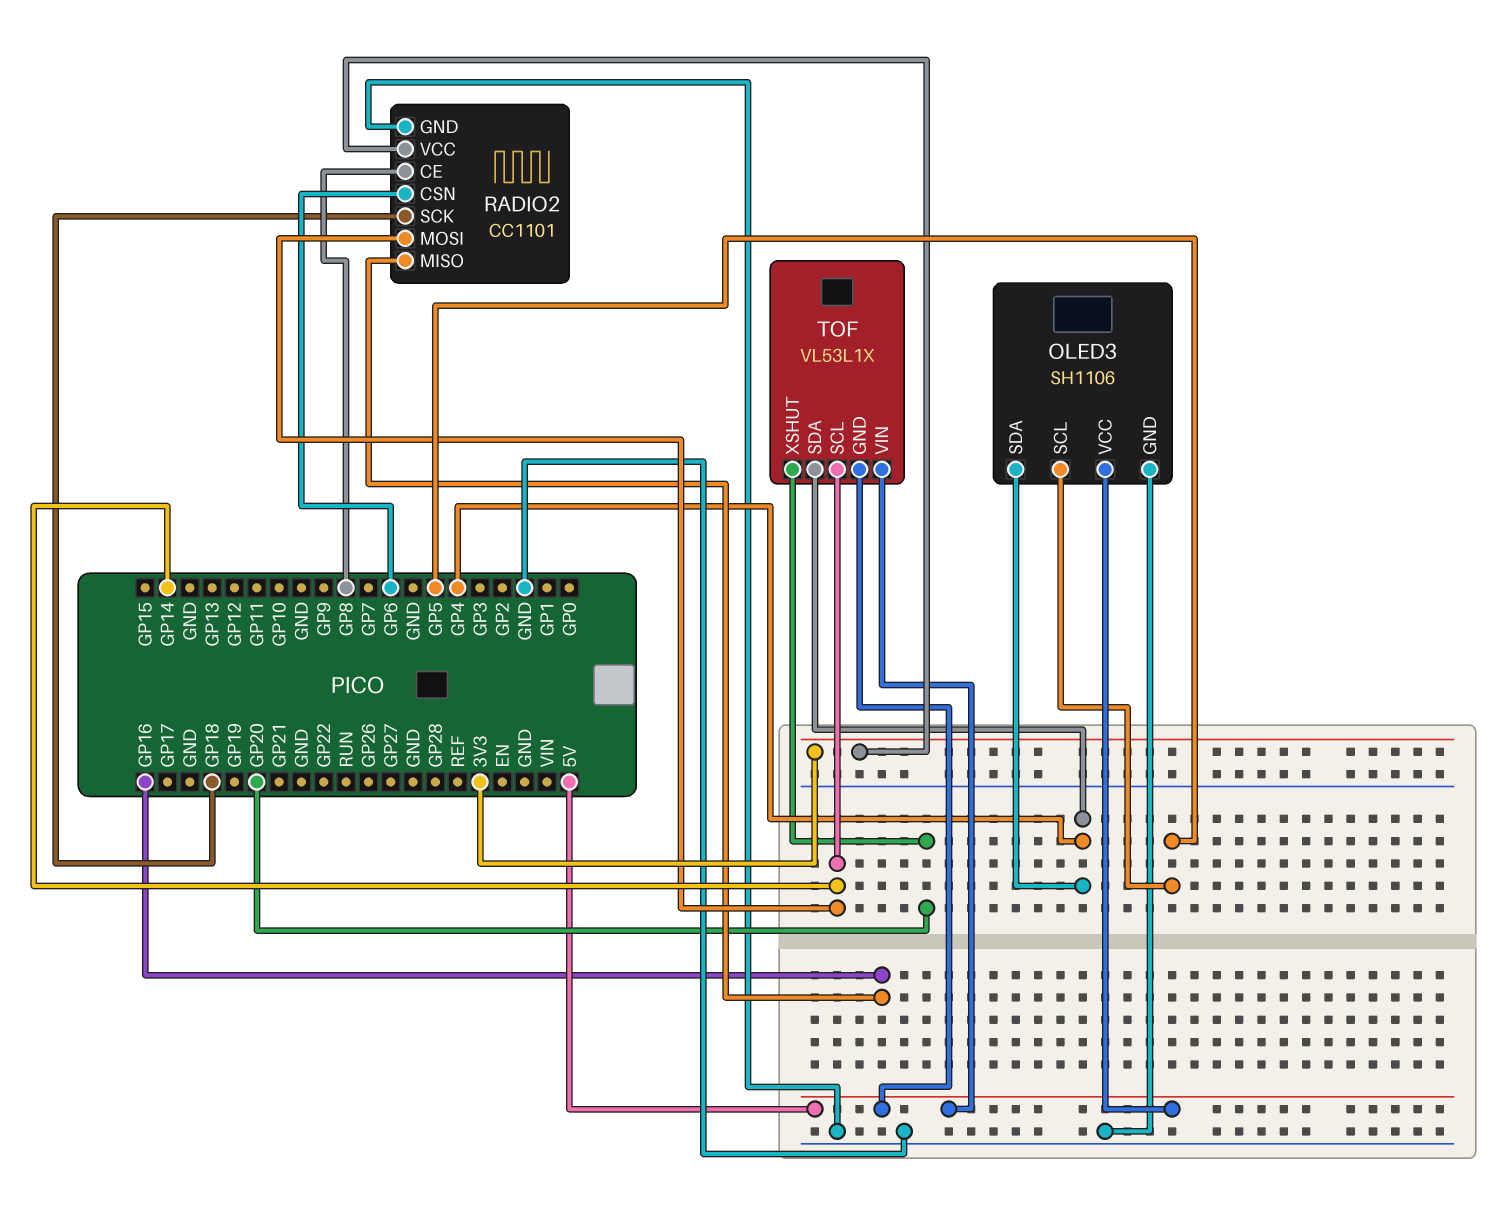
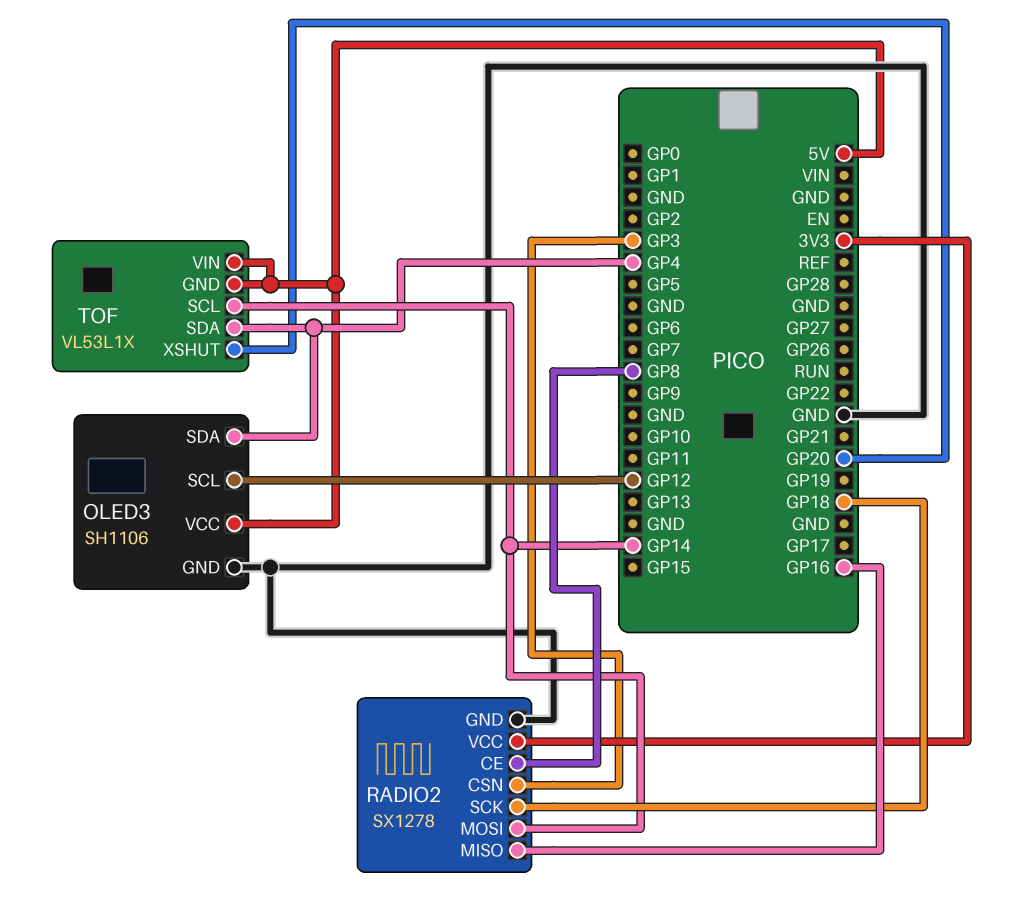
OLED3 pin SCL: GP5 -> GP12
RADIO2: CC1101 -> SX1278
RADIO2 pin CSN: GP6 -> GP3

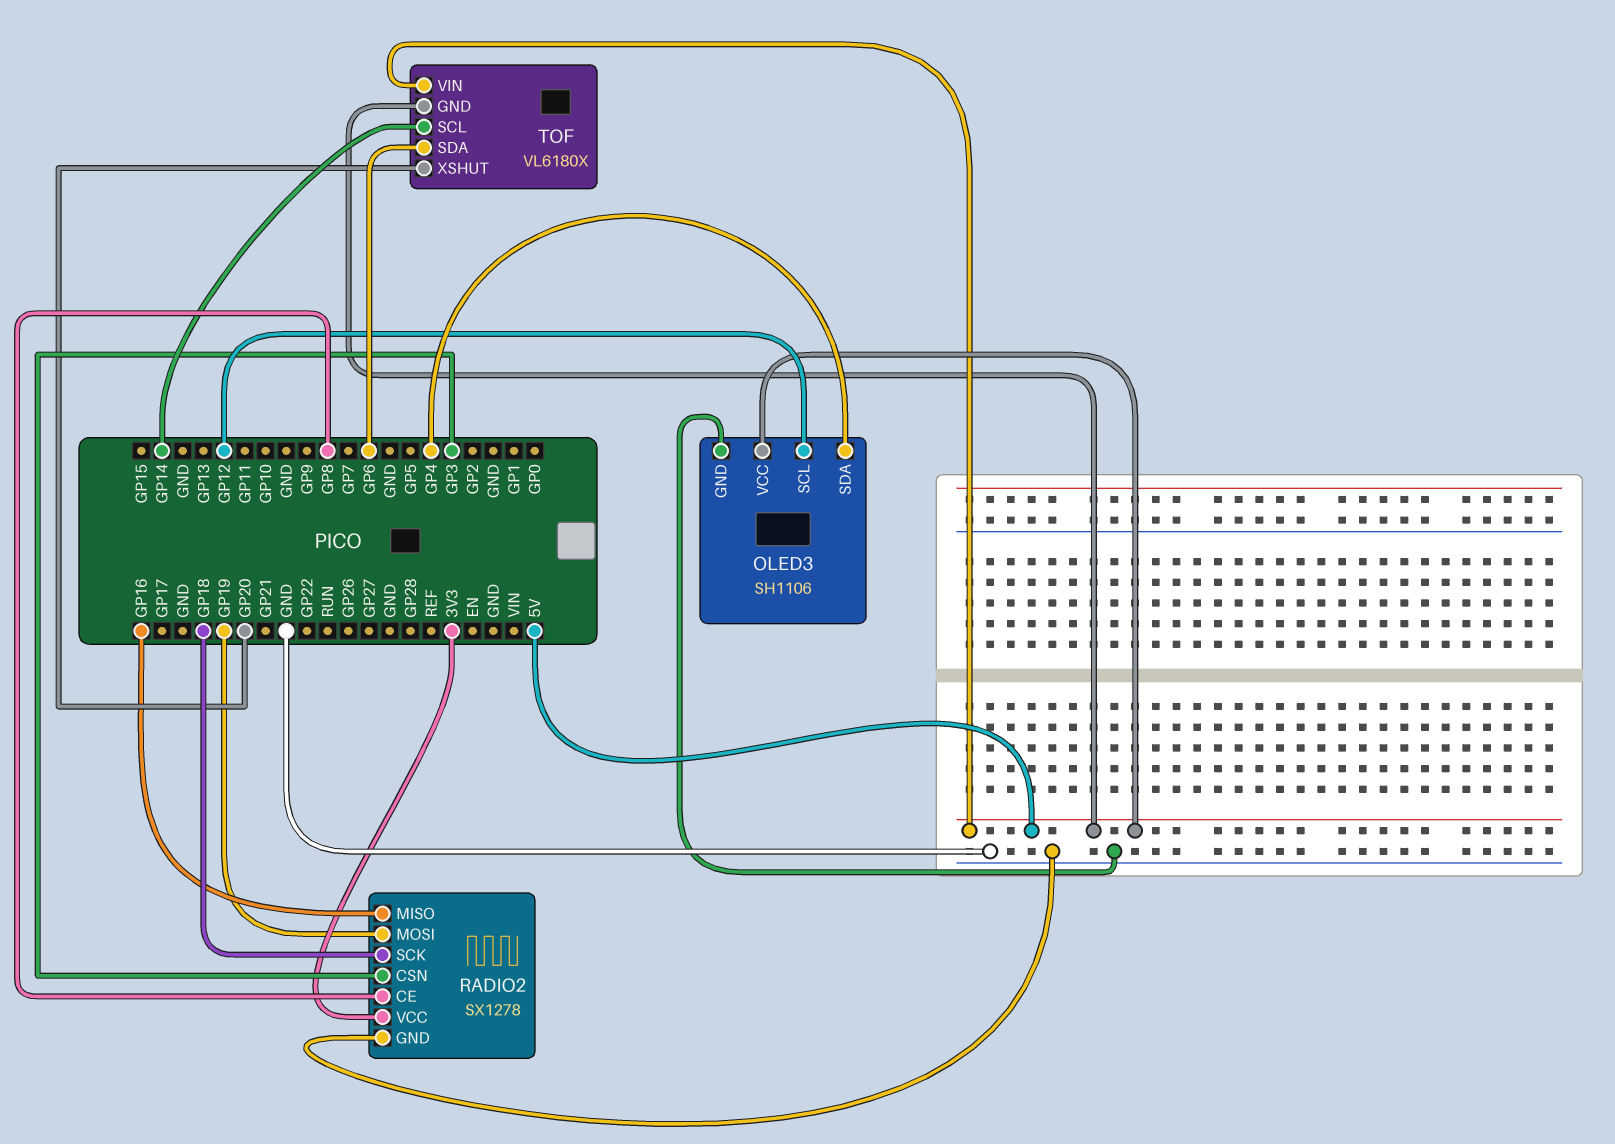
RADIO2 pin MOSI: GP14 -> GP19
TOF: VL53L1X -> VL6180X
TOF pin SDA: GP4 -> GP6

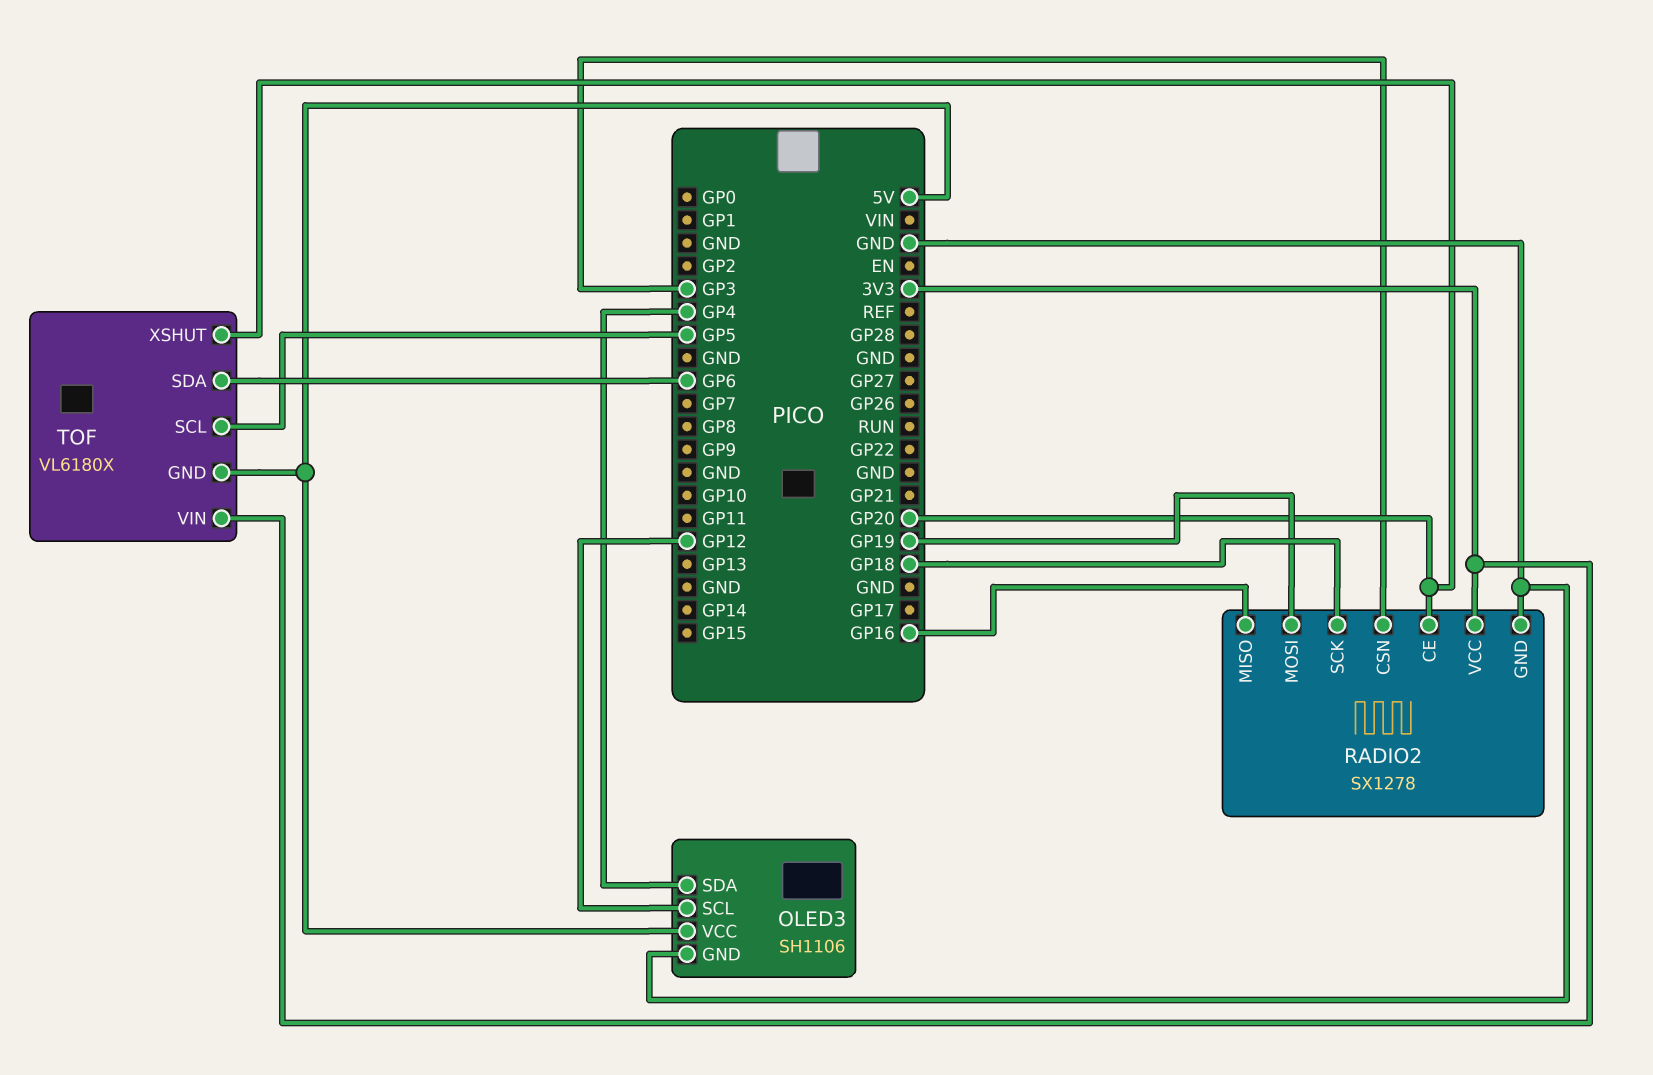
RADIO2 pin CE: GP8 -> GP20
TOF pin SCL: GP14 -> GP5
TOF pin VIN: 5V -> 3V3

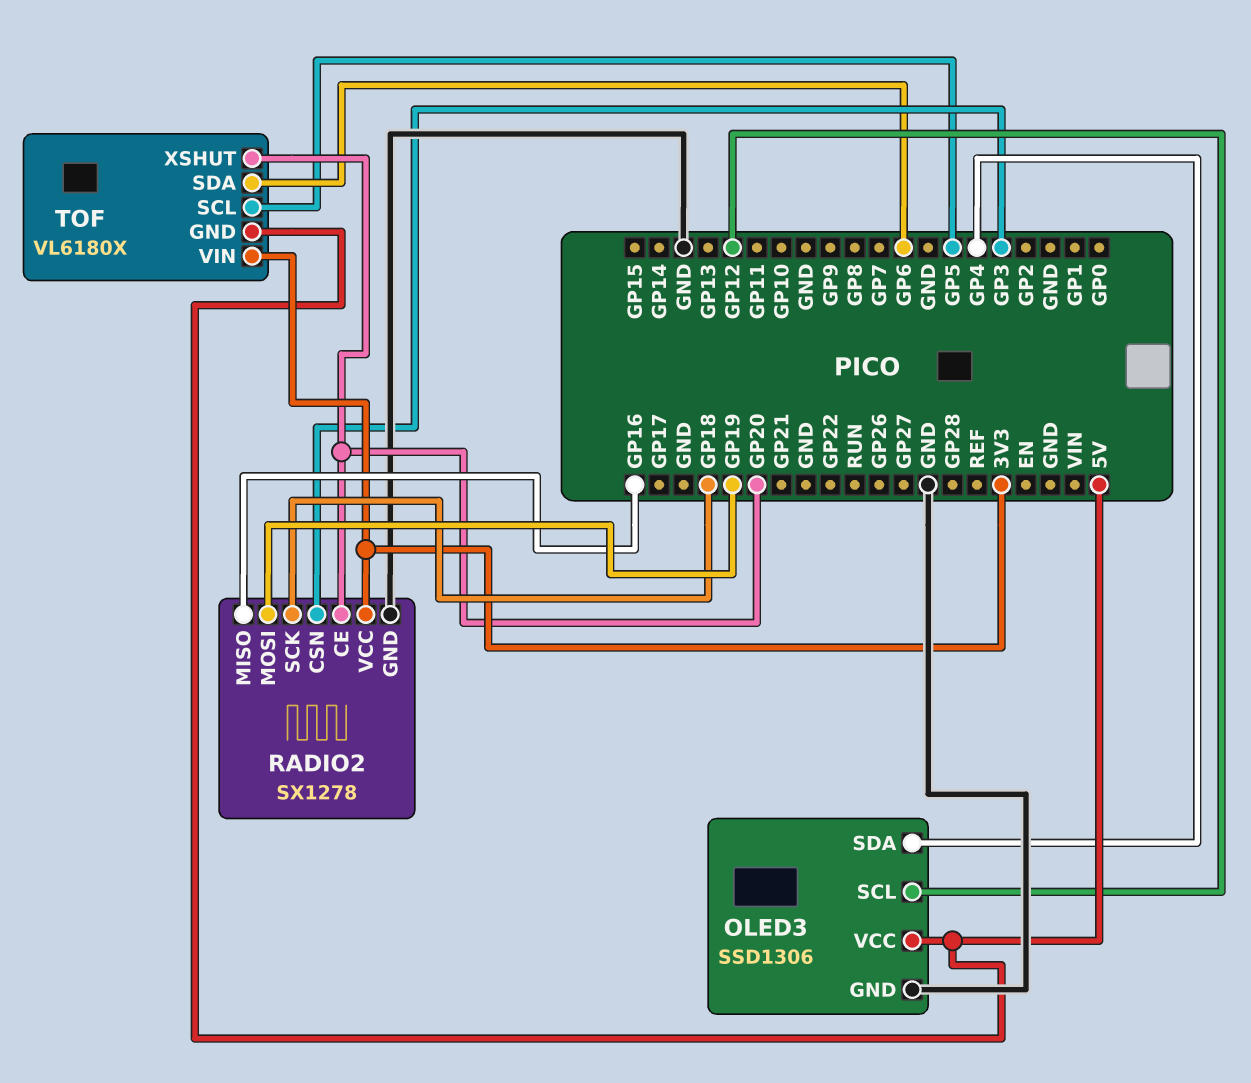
OLED3: SH1106 -> SSD1306

